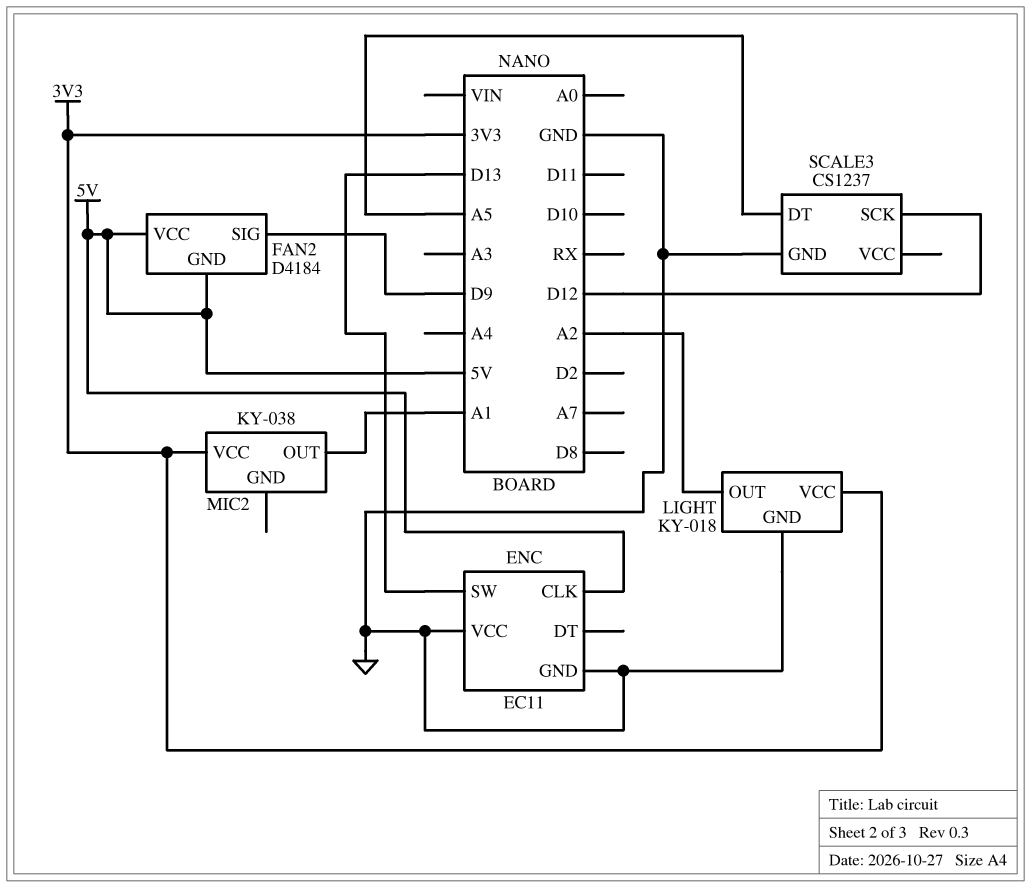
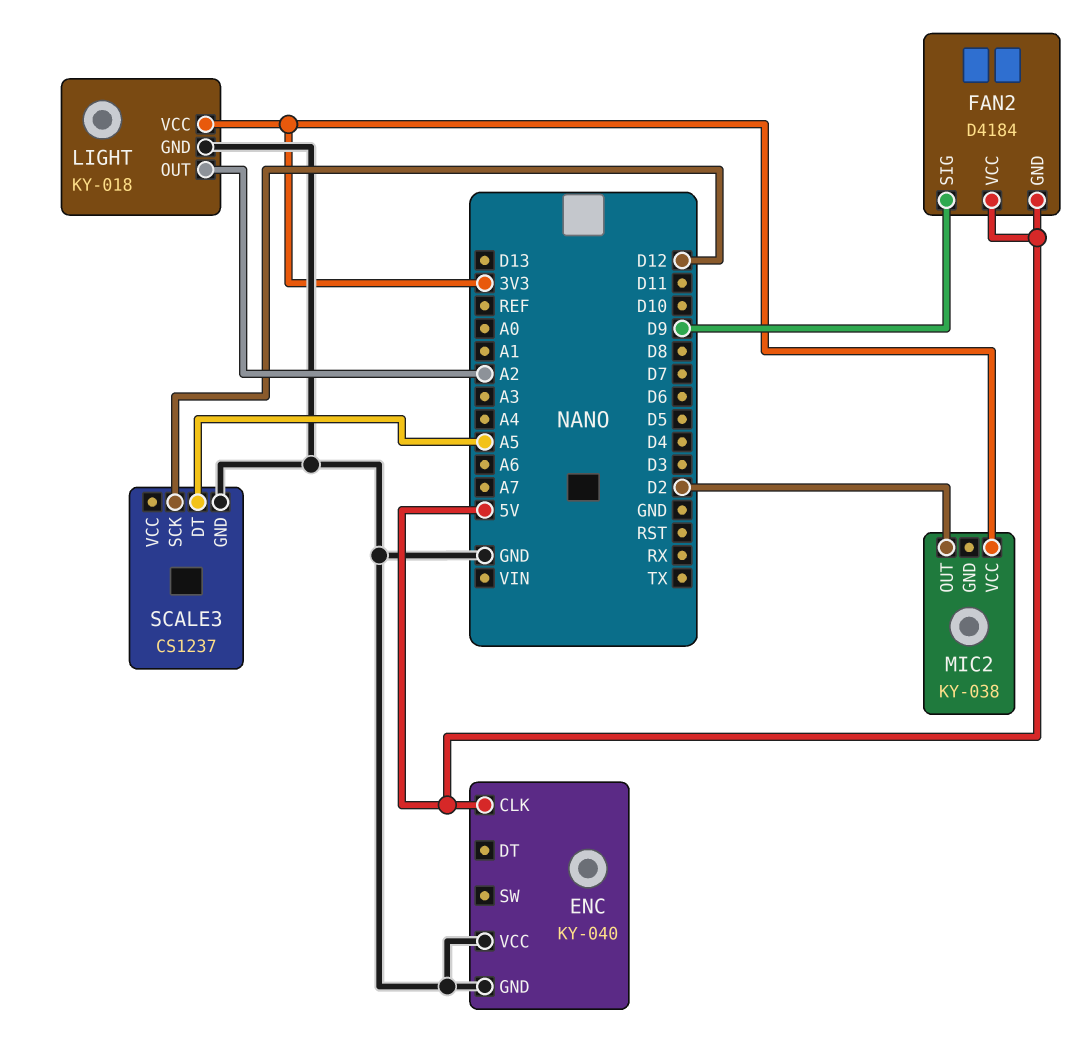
ENC: EC11 -> KY-040
ENC pin SW: D13 -> none
MIC2 pin OUT: A1 -> D2

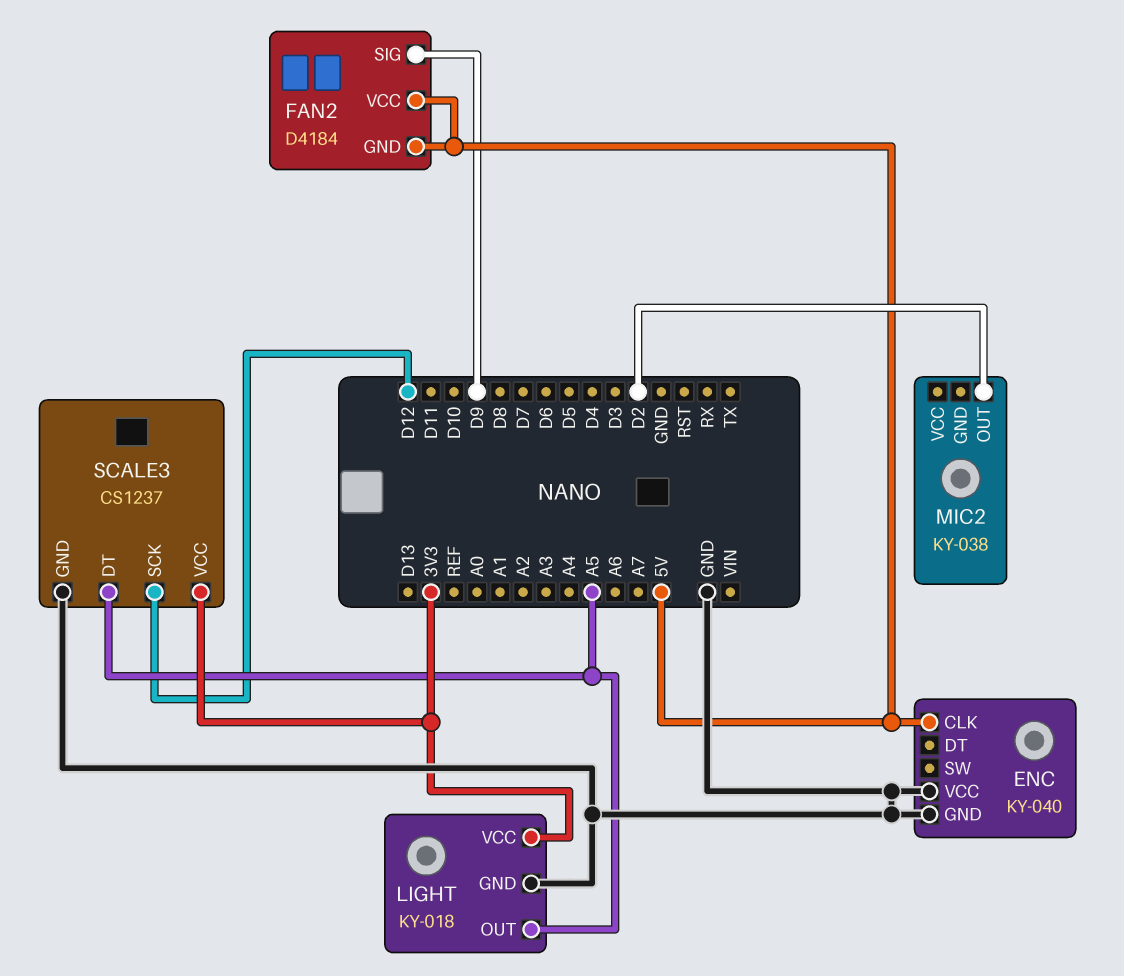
LIGHT pin OUT: A2 -> A5
MIC2 pin VCC: 3V3 -> none
SCALE3 pin VCC: none -> 3V3

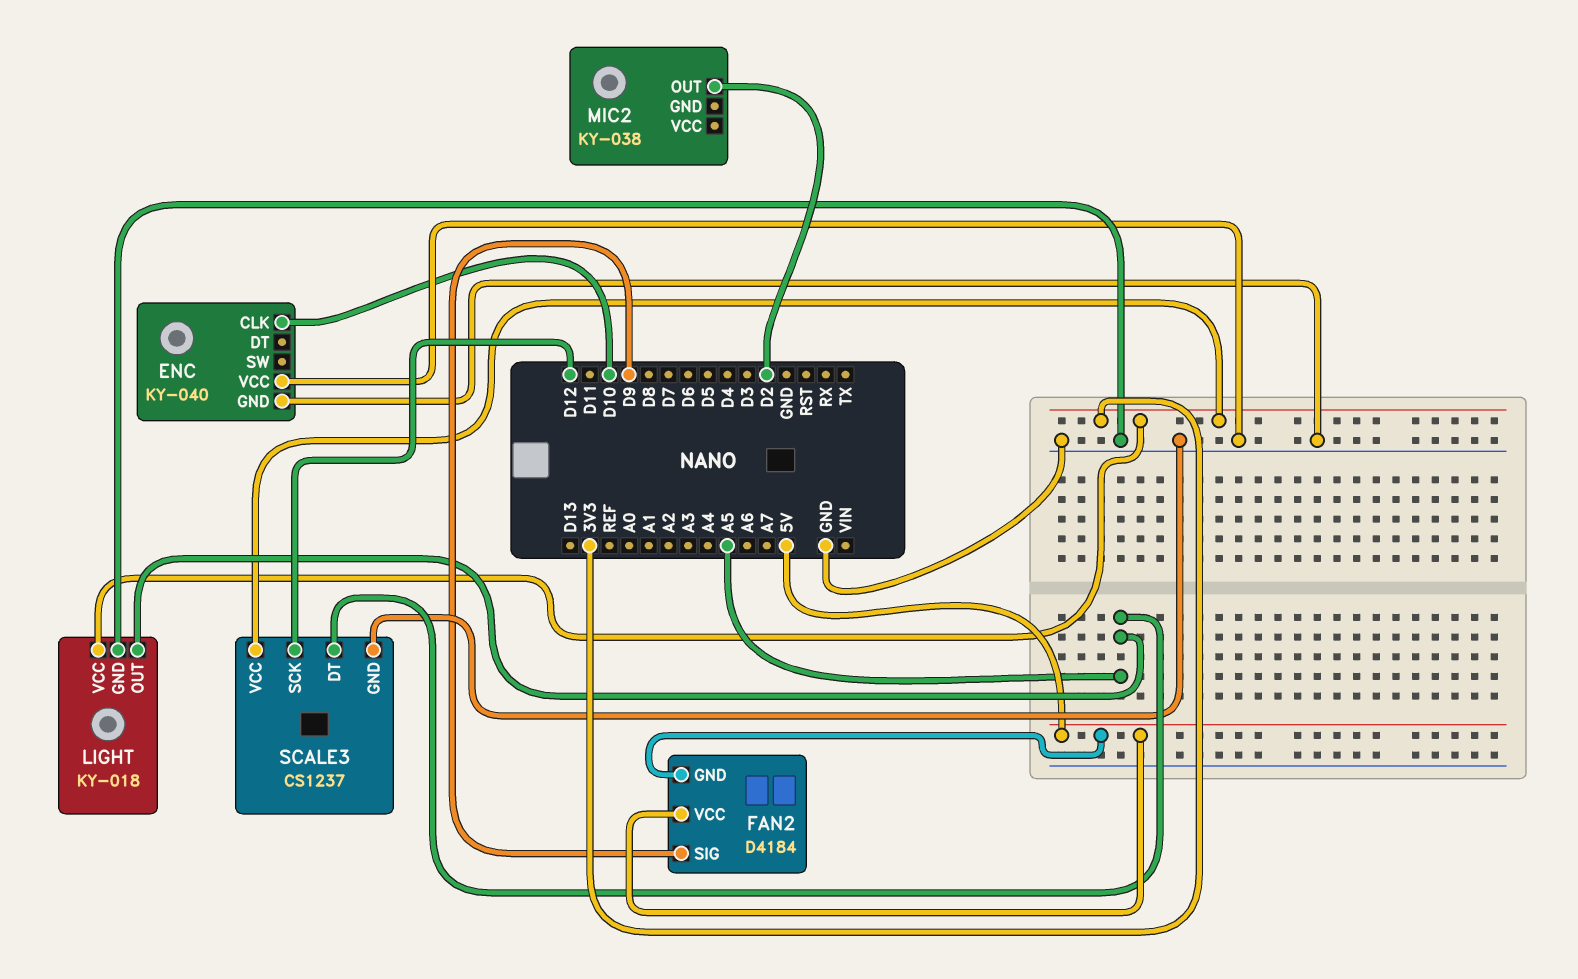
ENC pin CLK: 5V -> D10

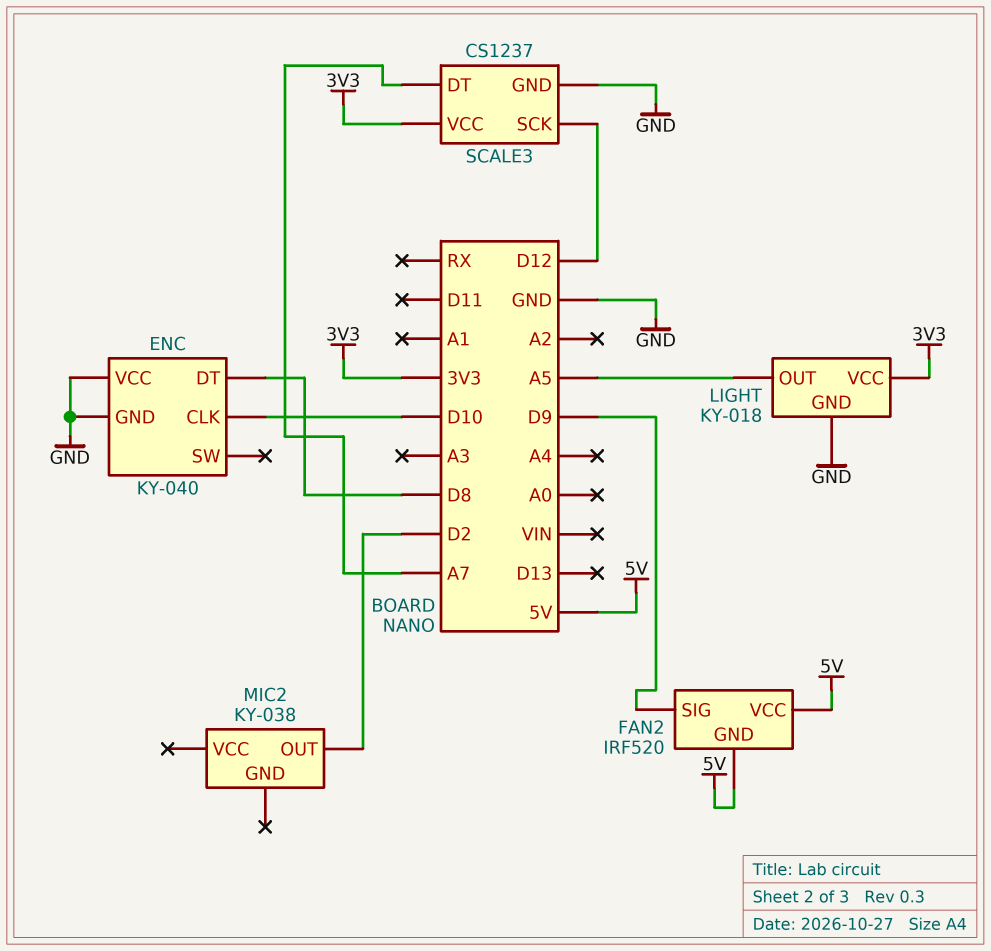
ENC pin DT: none -> D8
FAN2: D4184 -> IRF520
SCALE3 pin DT: A5 -> A7

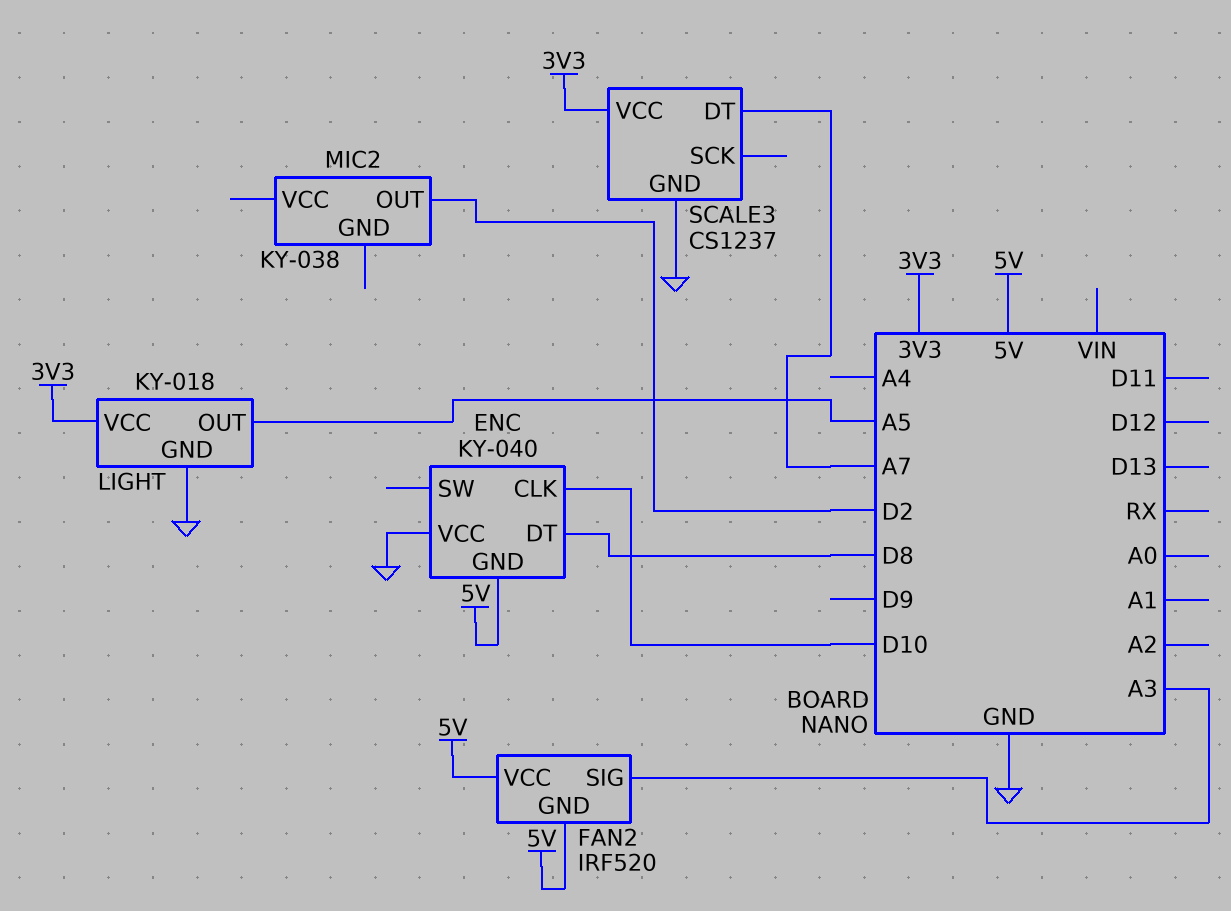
ENC pin GND: GND -> 5V
FAN2 pin SIG: D9 -> A3
SCALE3 pin SCK: D12 -> none

